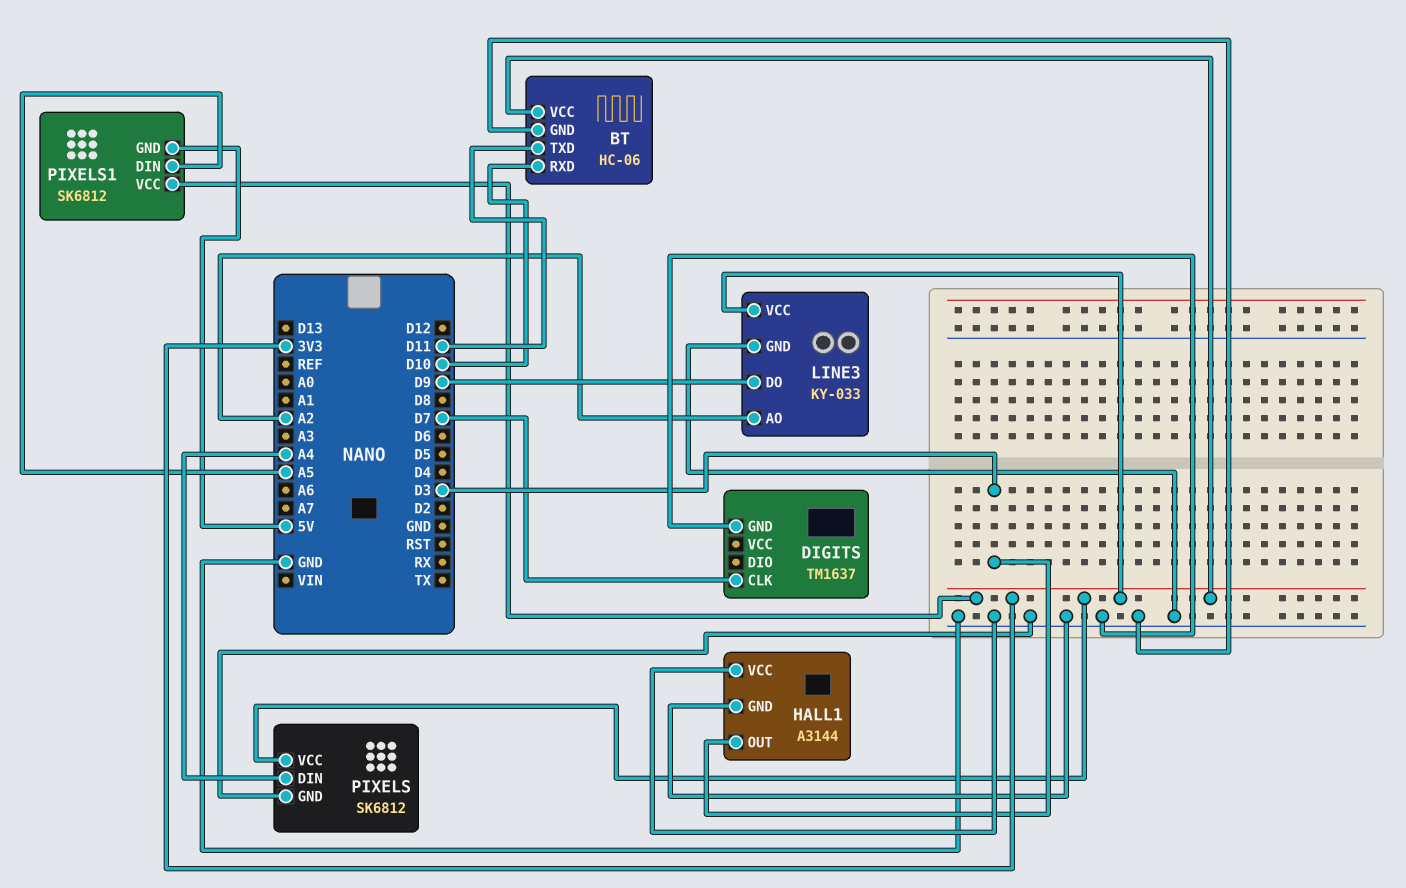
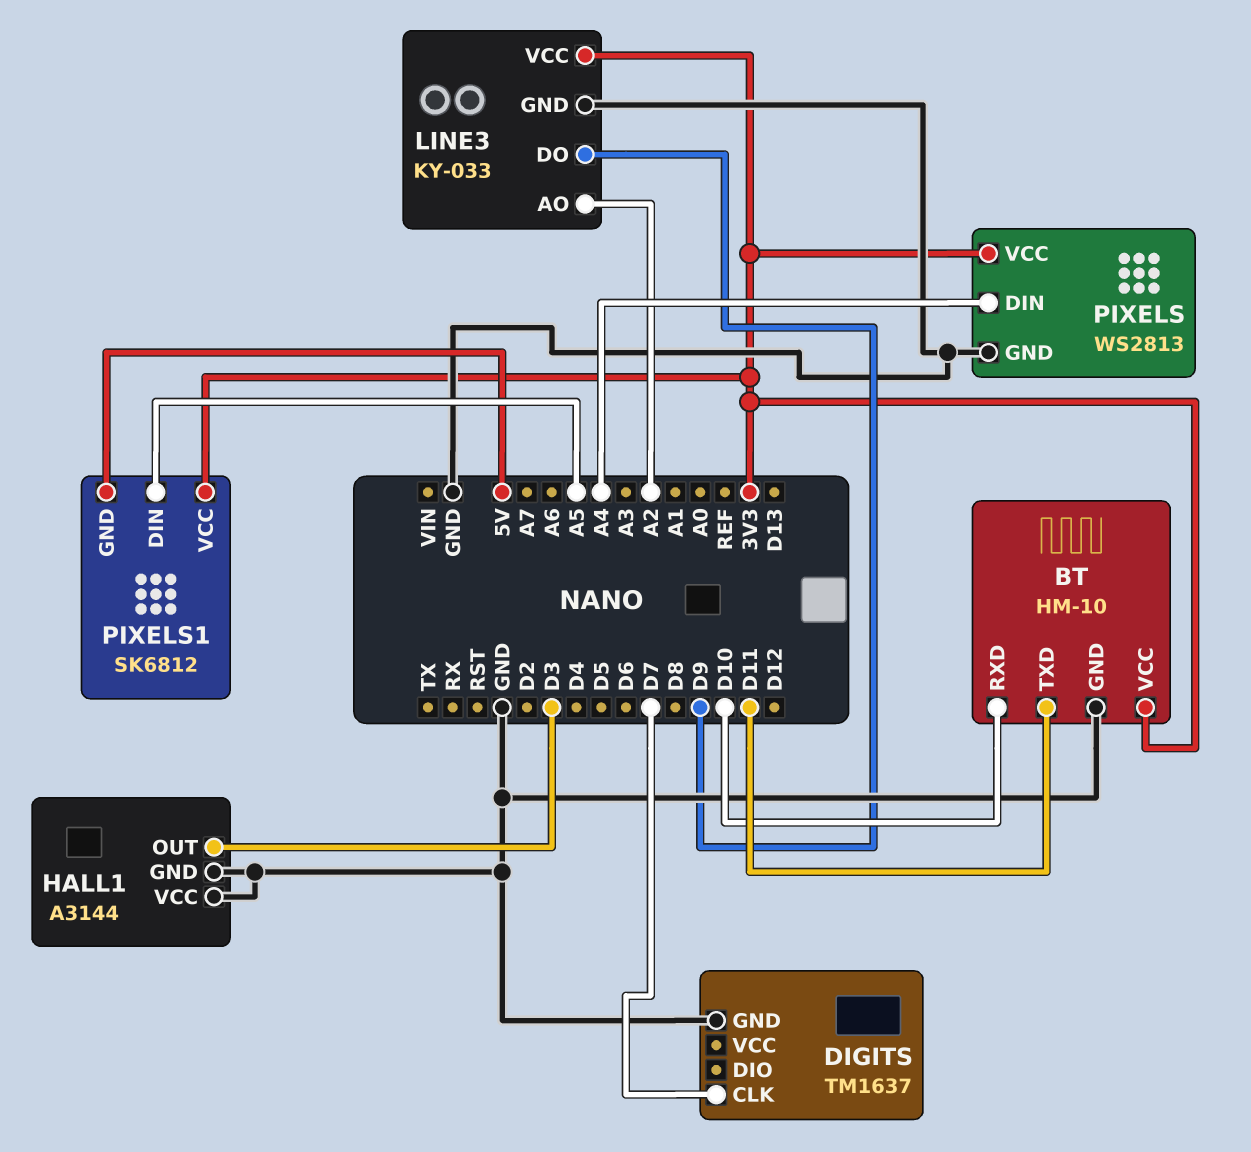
BT: HC-06 -> HM-10
PIXELS: SK6812 -> WS2813

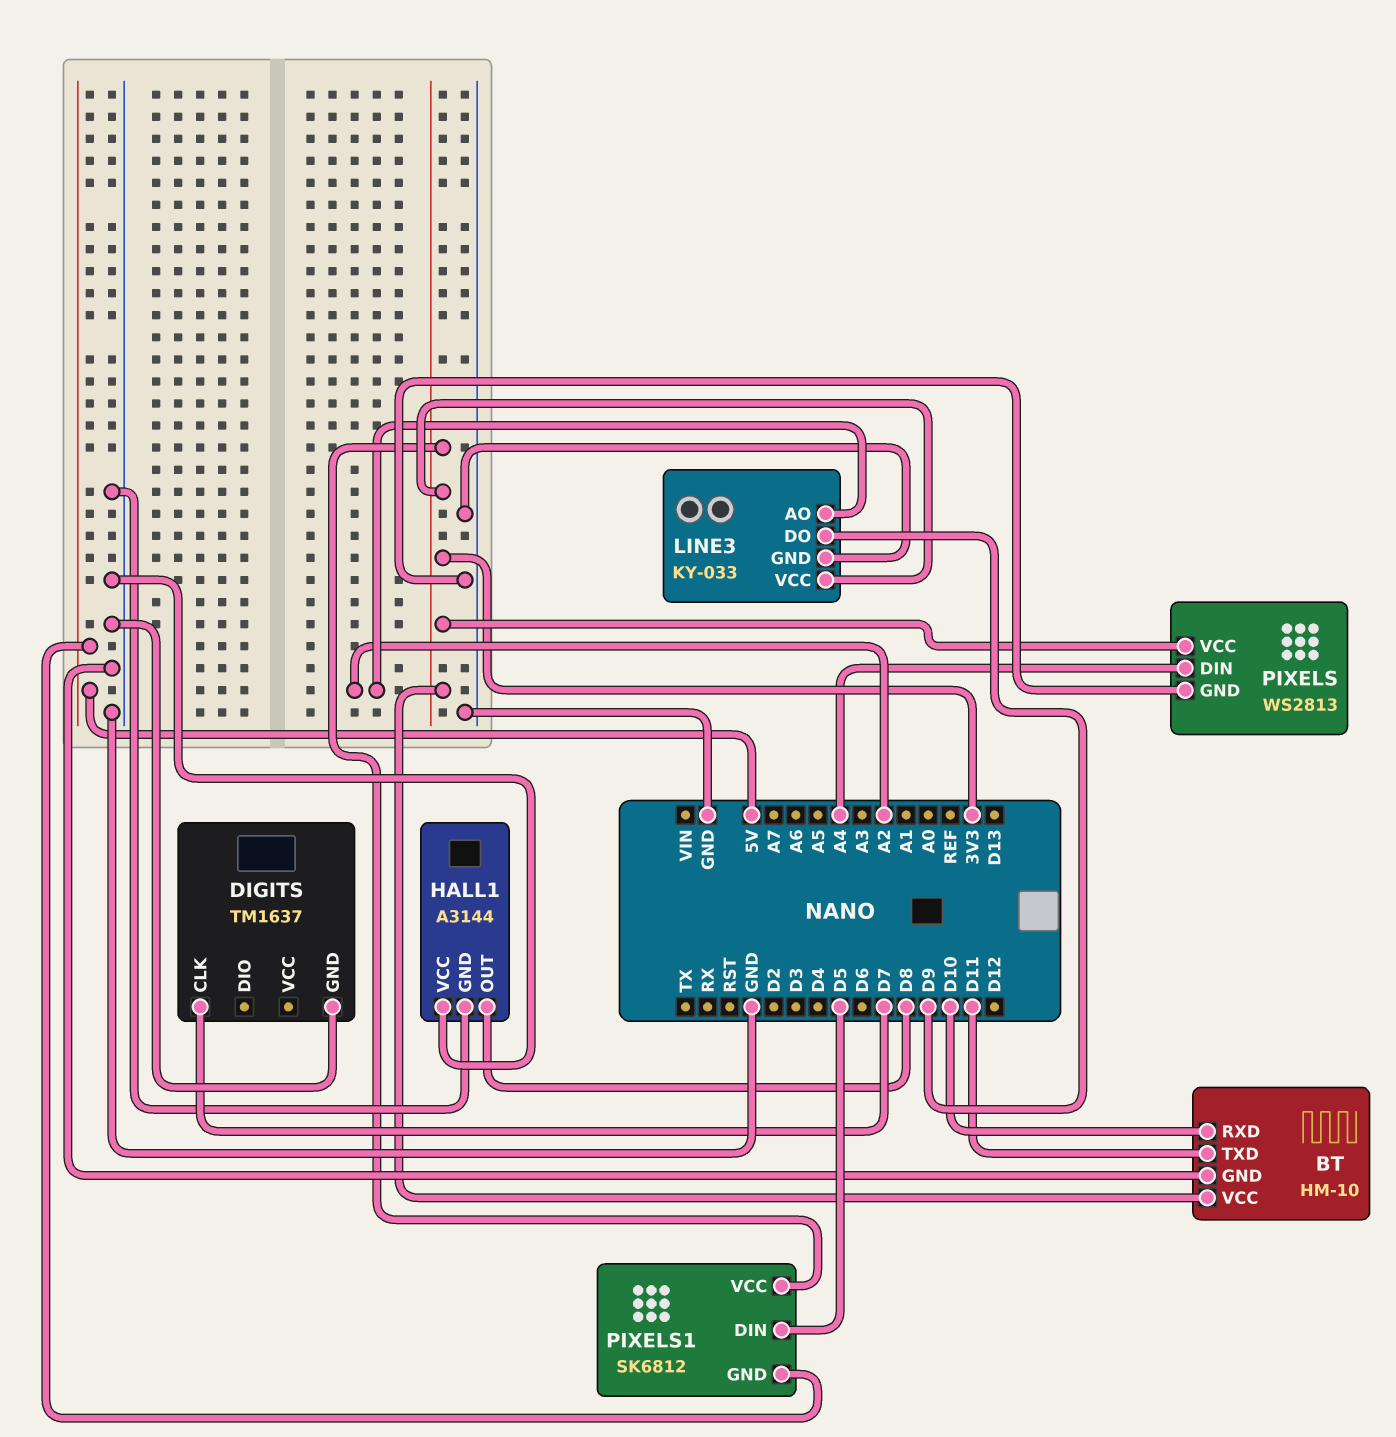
HALL1 pin OUT: D3 -> D8
PIXELS1 pin DIN: A5 -> D5

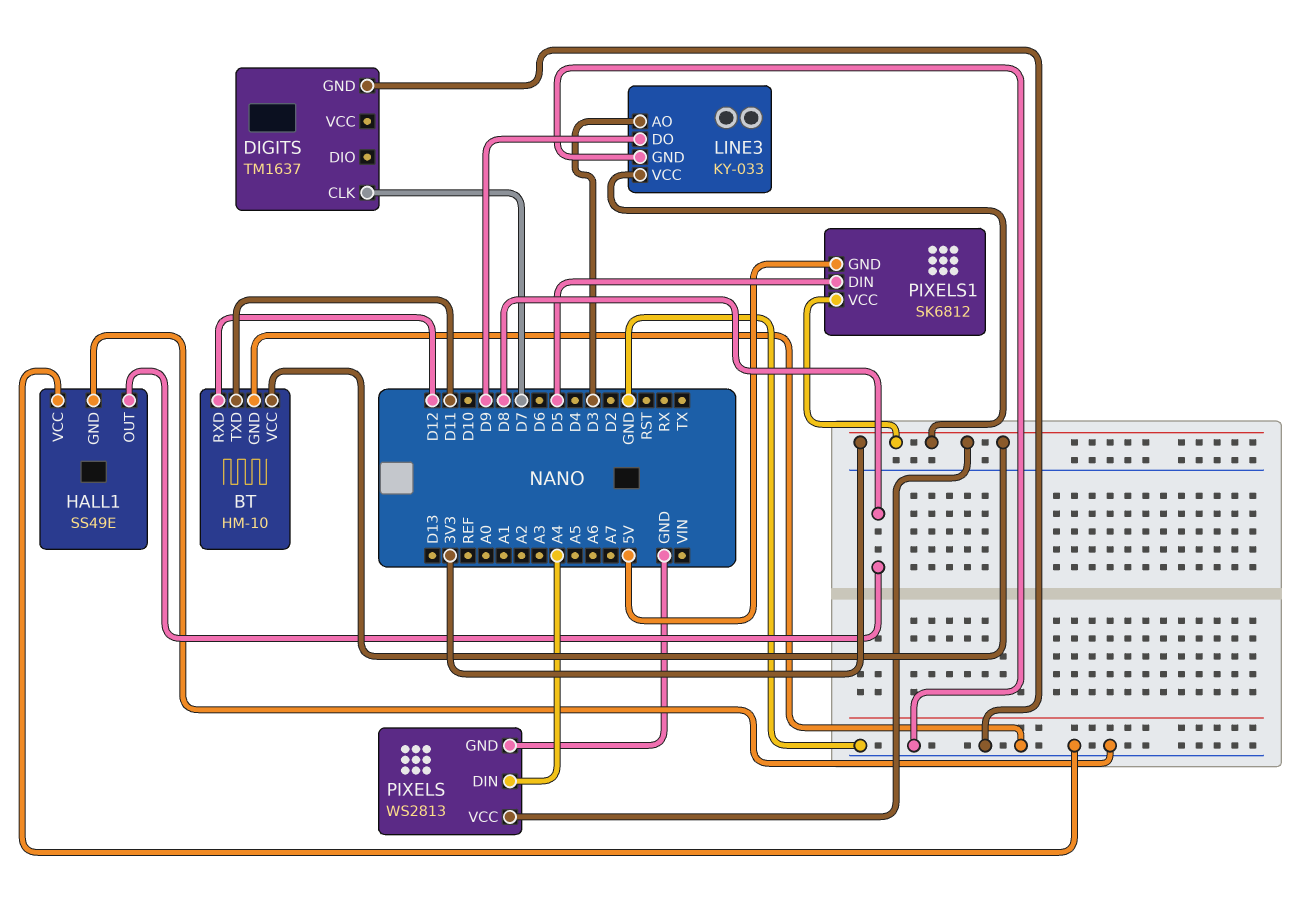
BT pin RXD: D10 -> D12
HALL1: A3144 -> SS49E
LINE3 pin AO: A2 -> D3

